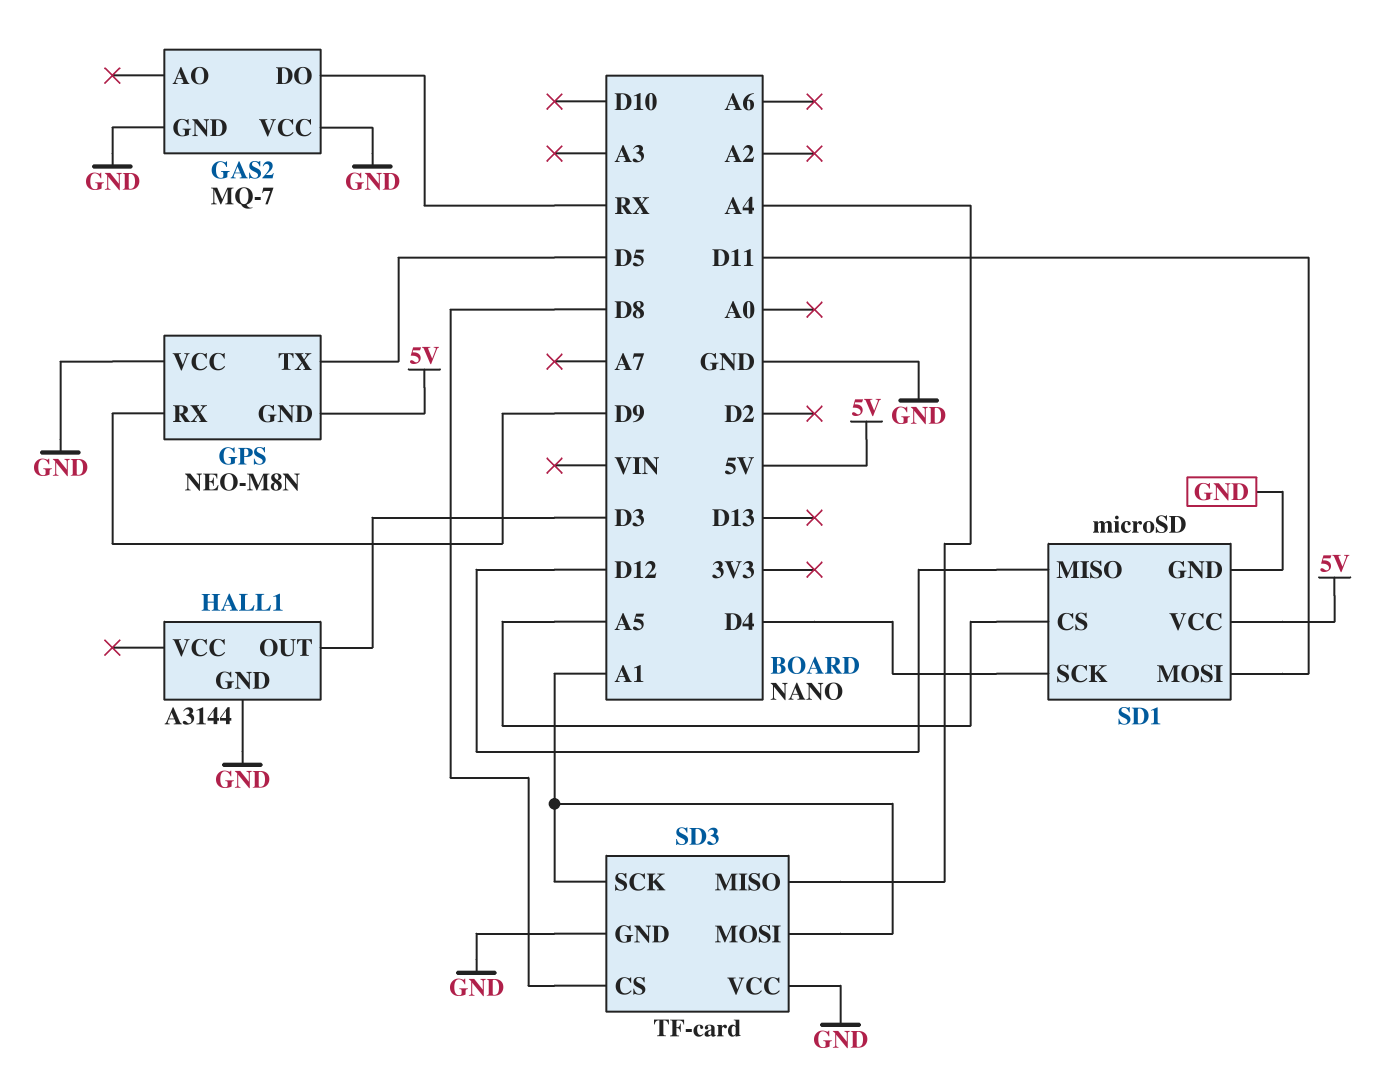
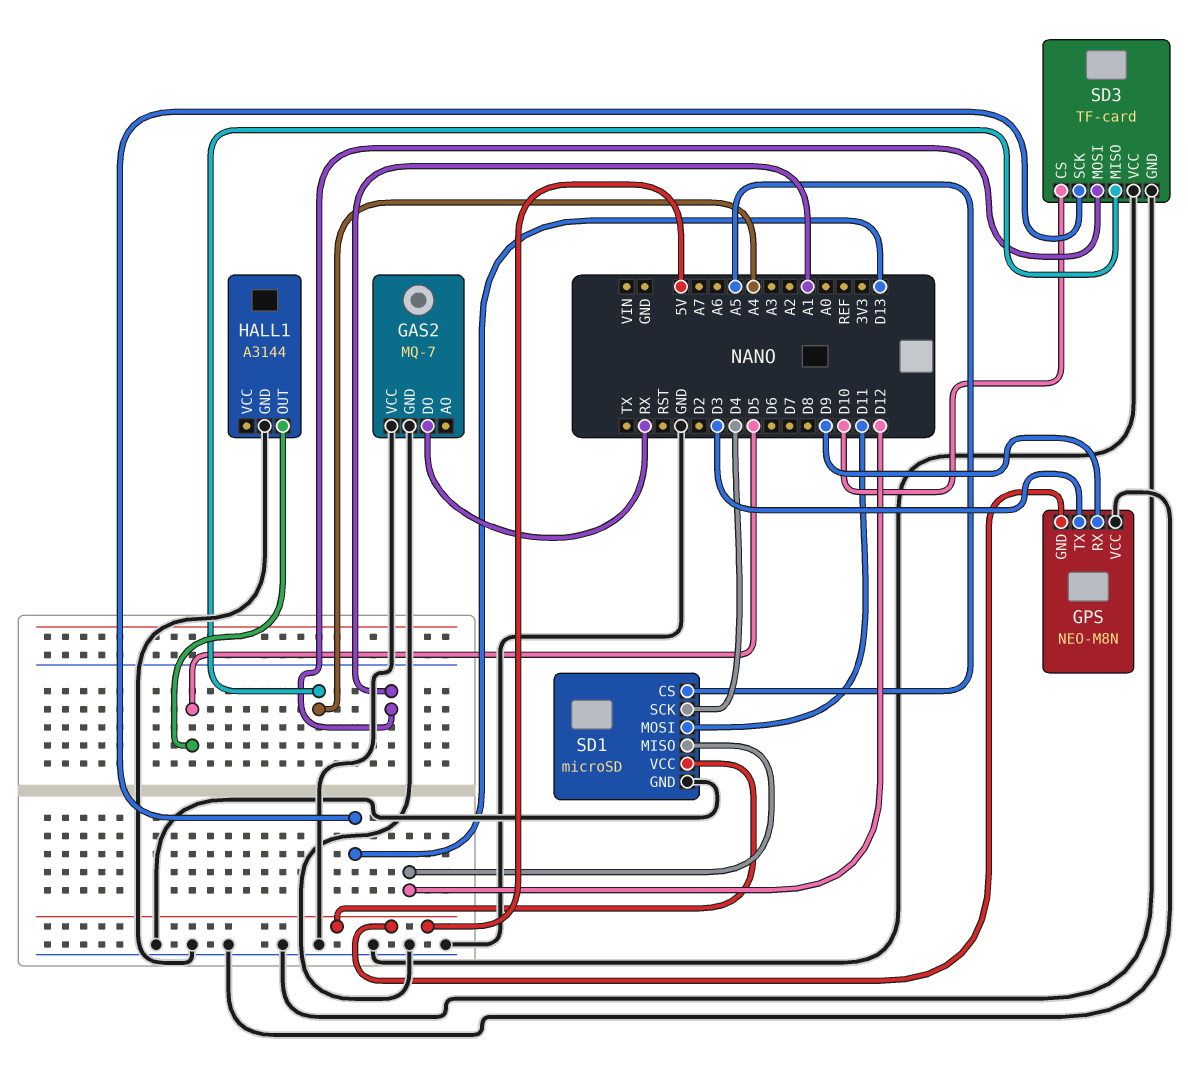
GPS pin TX: D5 -> D3
HALL1 pin OUT: D3 -> D5
SD3 pin CS: D8 -> D10
SD3 pin SCK: A1 -> D13

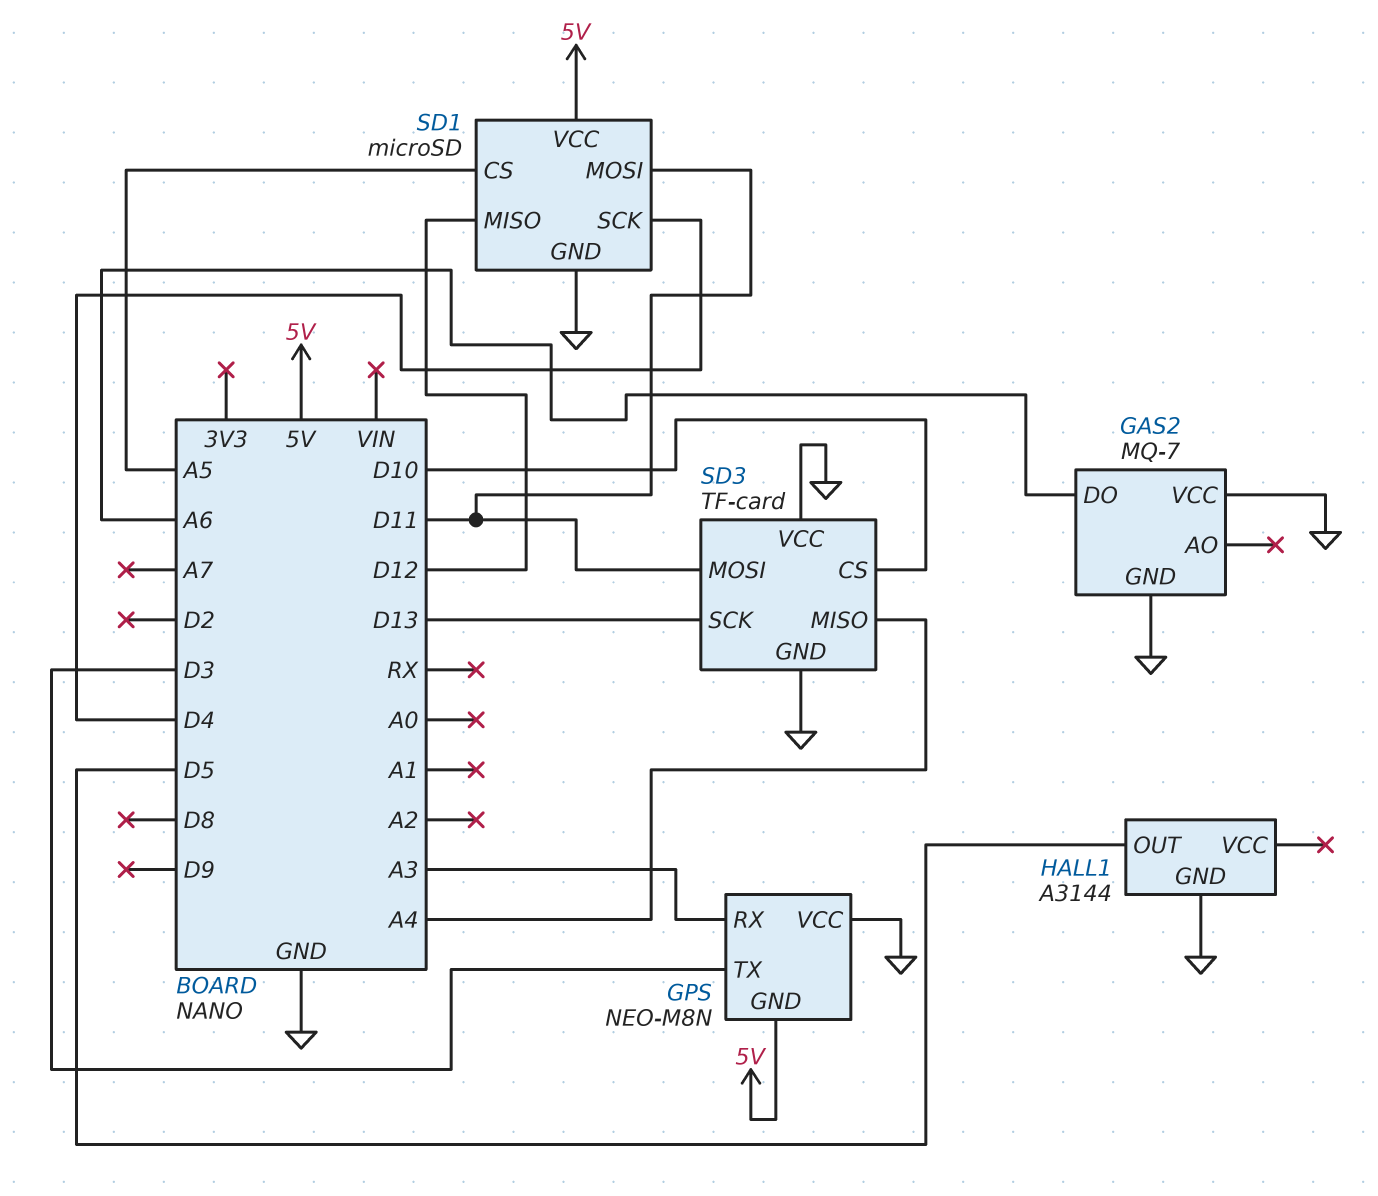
GAS2 pin DO: RX -> A6
GPS pin RX: D9 -> A3
SD3 pin MOSI: A1 -> D11

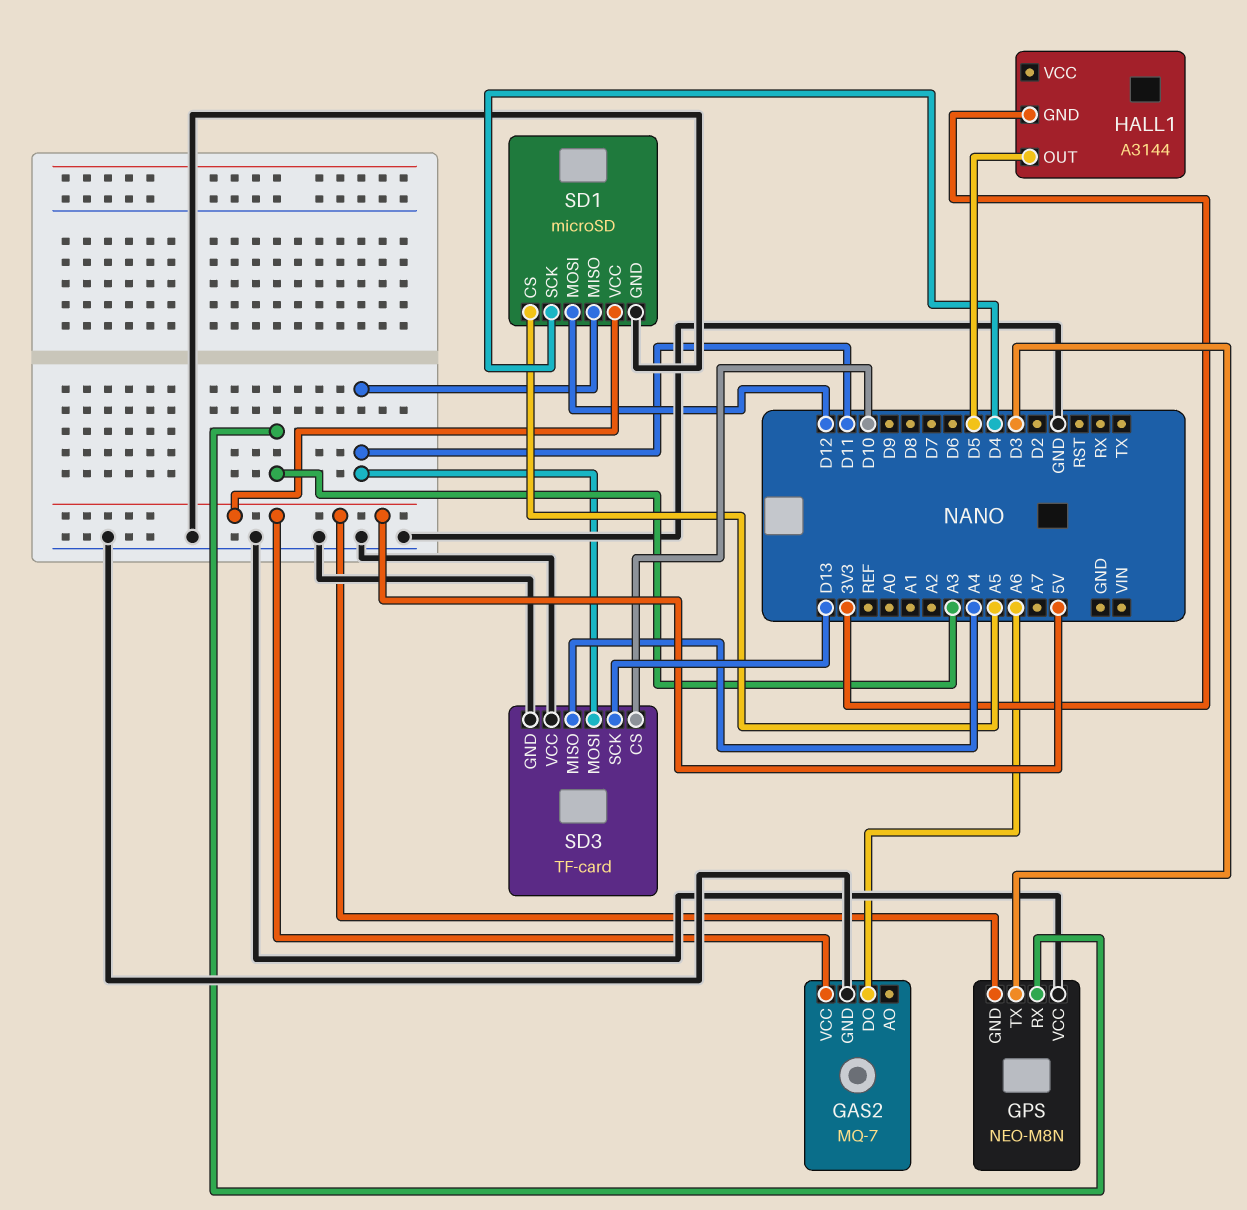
GAS2 pin VCC: GND -> 5V
HALL1 pin GND: GND -> 3V3
SD1 pin MISO: D12 -> D11
SD1 pin MOSI: D11 -> D12

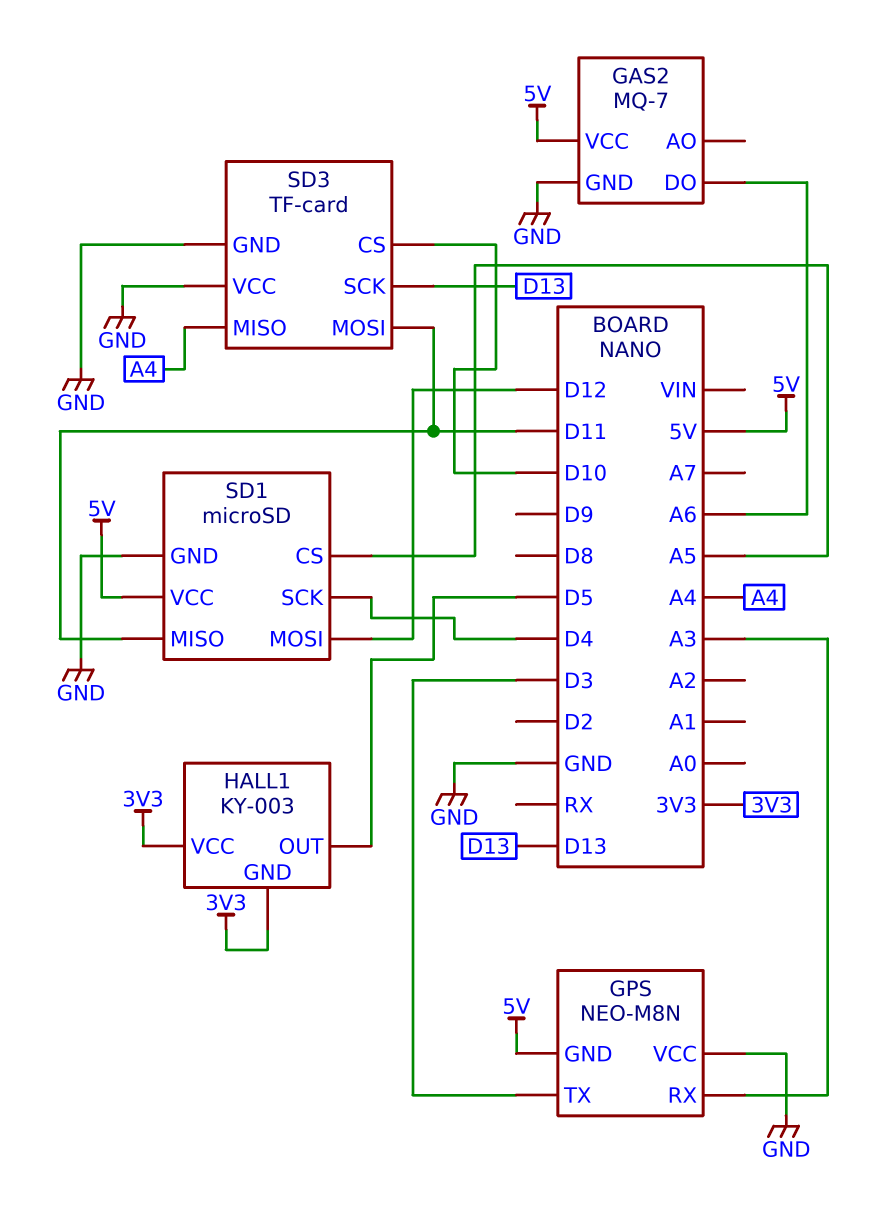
HALL1: A3144 -> KY-003
HALL1 pin VCC: none -> 3V3

